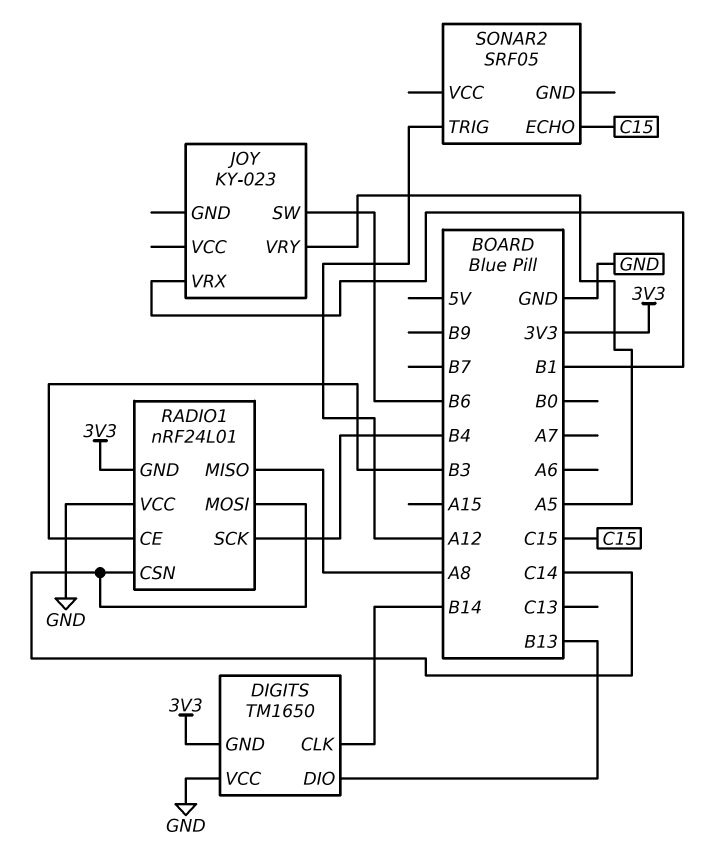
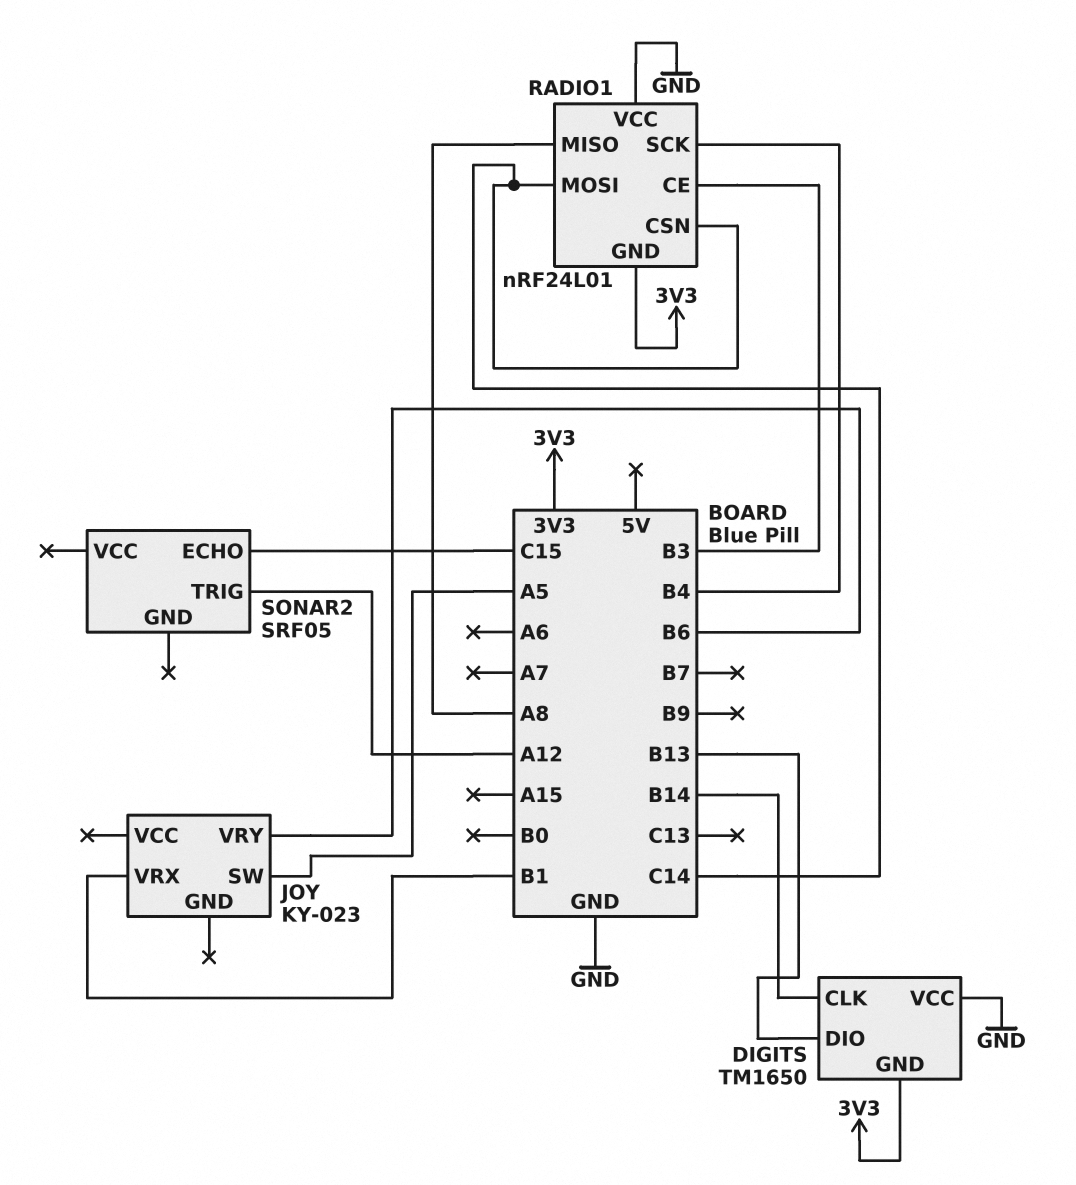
JOY pin SW: B6 -> A5
JOY pin VRY: A5 -> B6

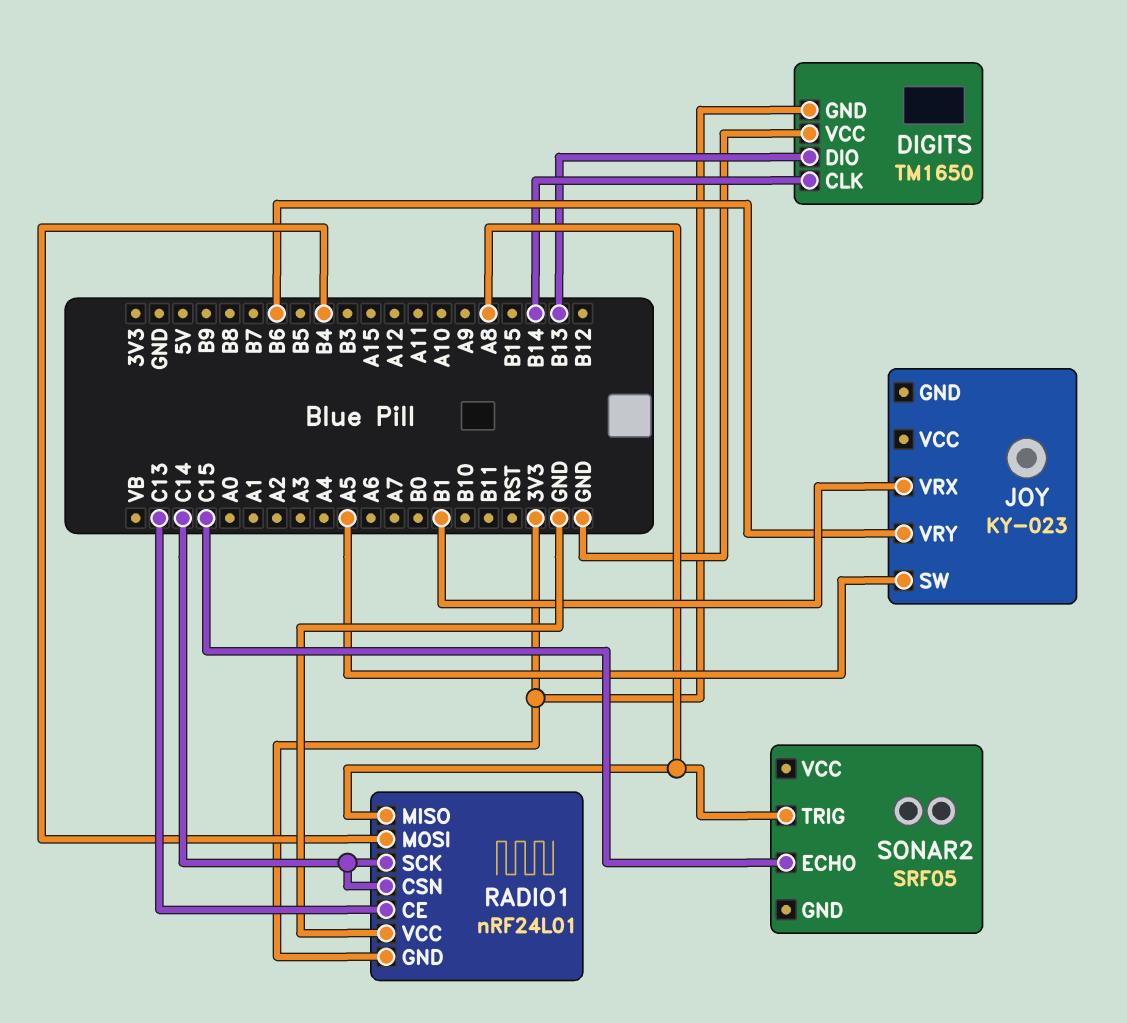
RADIO1 pin CE: B3 -> C13
RADIO1 pin MOSI: C14 -> B4
RADIO1 pin SCK: B4 -> C14
SONAR2 pin TRIG: A12 -> A8

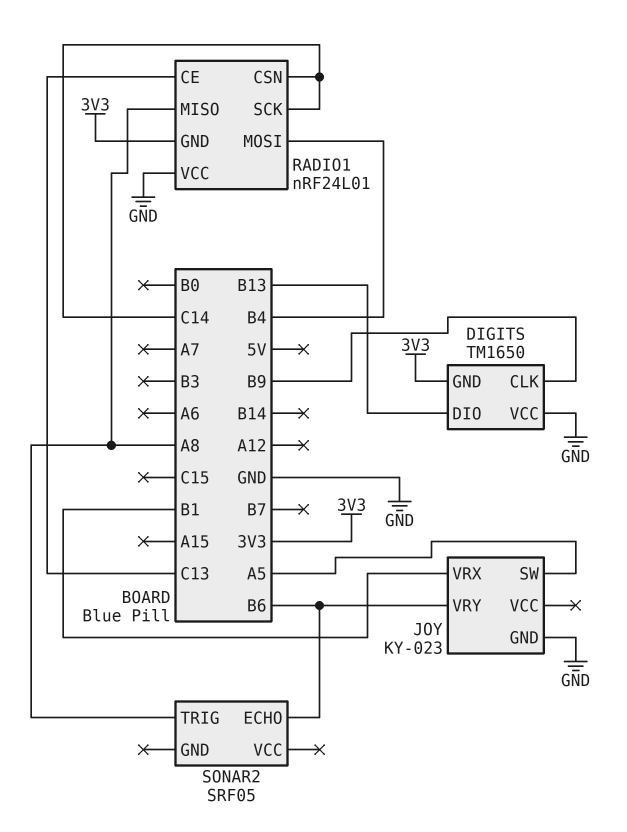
DIGITS pin CLK: B14 -> B9
JOY pin GND: none -> GND
SONAR2 pin ECHO: C15 -> B6

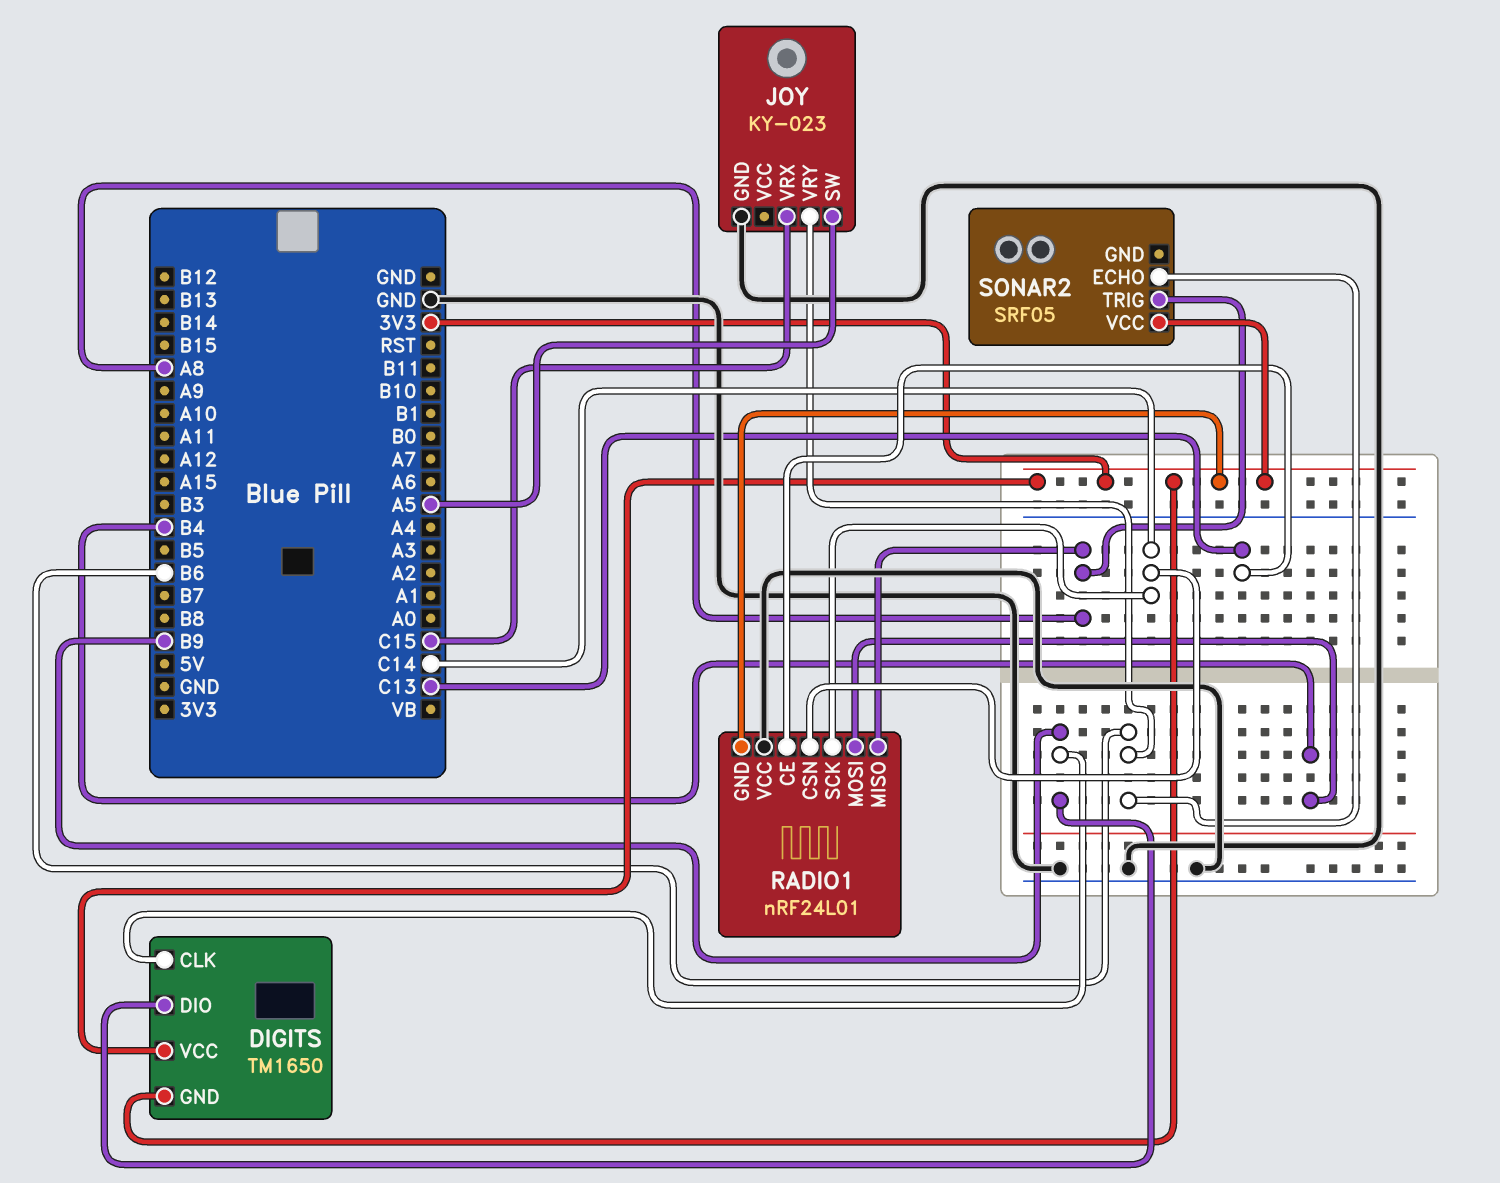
DIGITS pin DIO: B13 -> B9
DIGITS pin VCC: GND -> 3V3
JOY pin VRX: B1 -> C15
SONAR2 pin VCC: none -> 3V3

